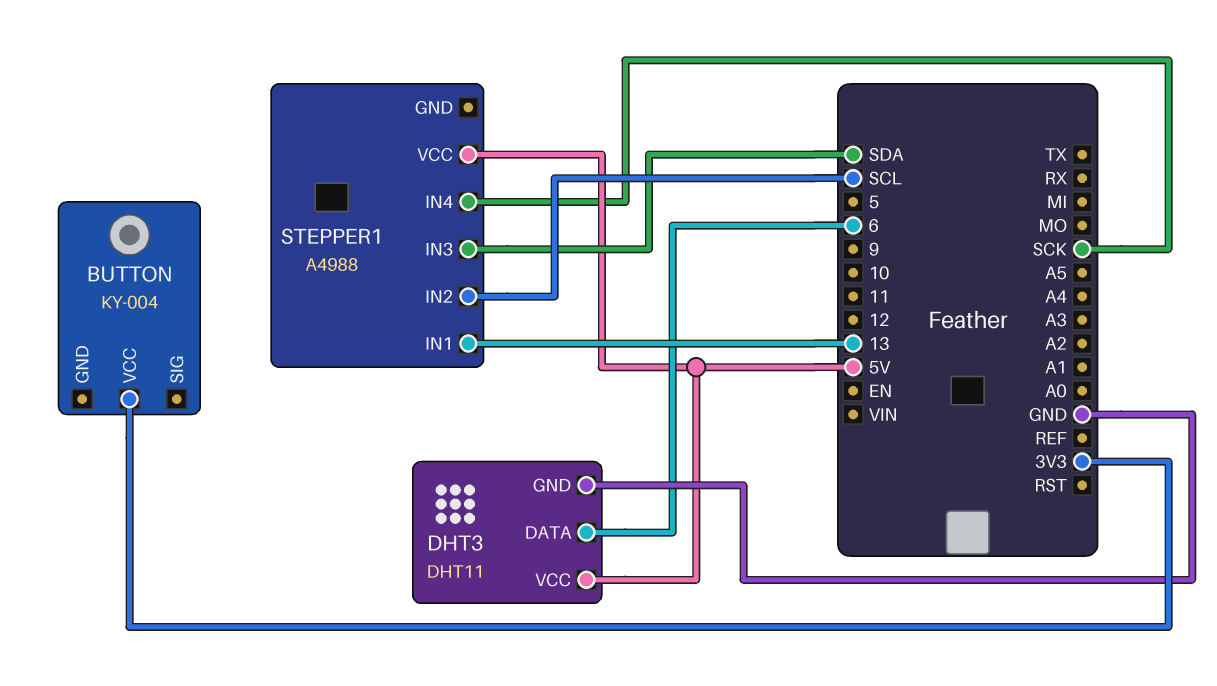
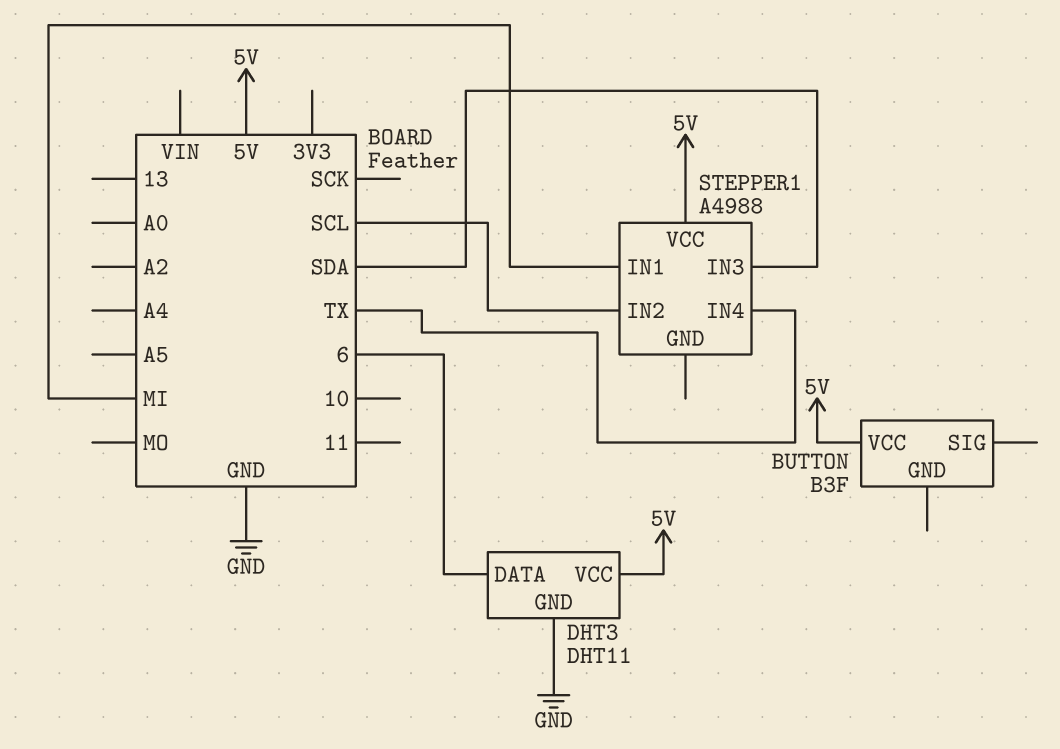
BUTTON: KY-004 -> B3F
BUTTON pin VCC: 3V3 -> 5V
STEPPER1 pin IN1: 13 -> MI
STEPPER1 pin IN4: SCK -> TX

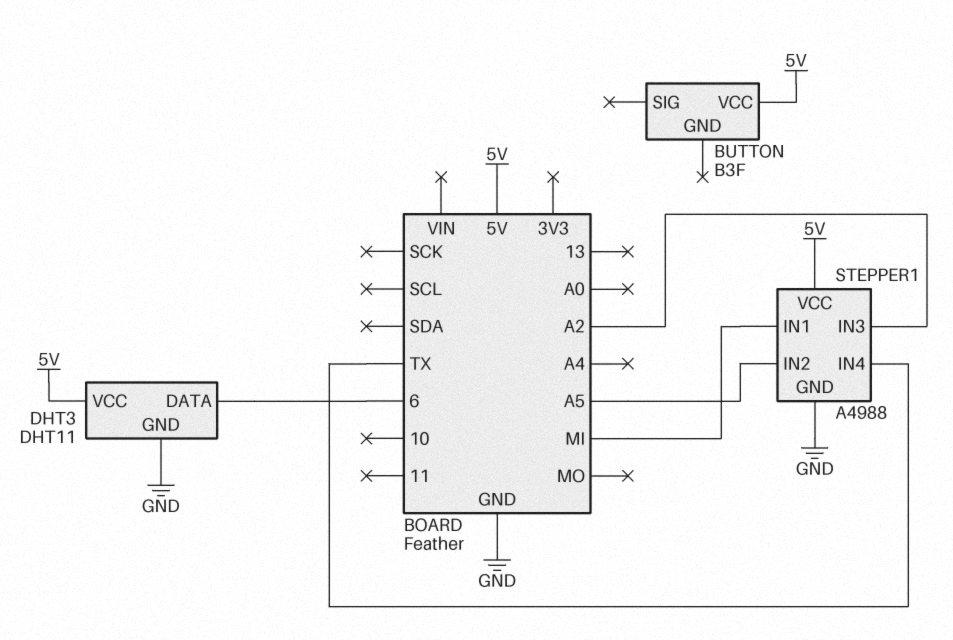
STEPPER1 pin GND: none -> GND
STEPPER1 pin IN2: SCL -> A5
STEPPER1 pin IN3: SDA -> A2

